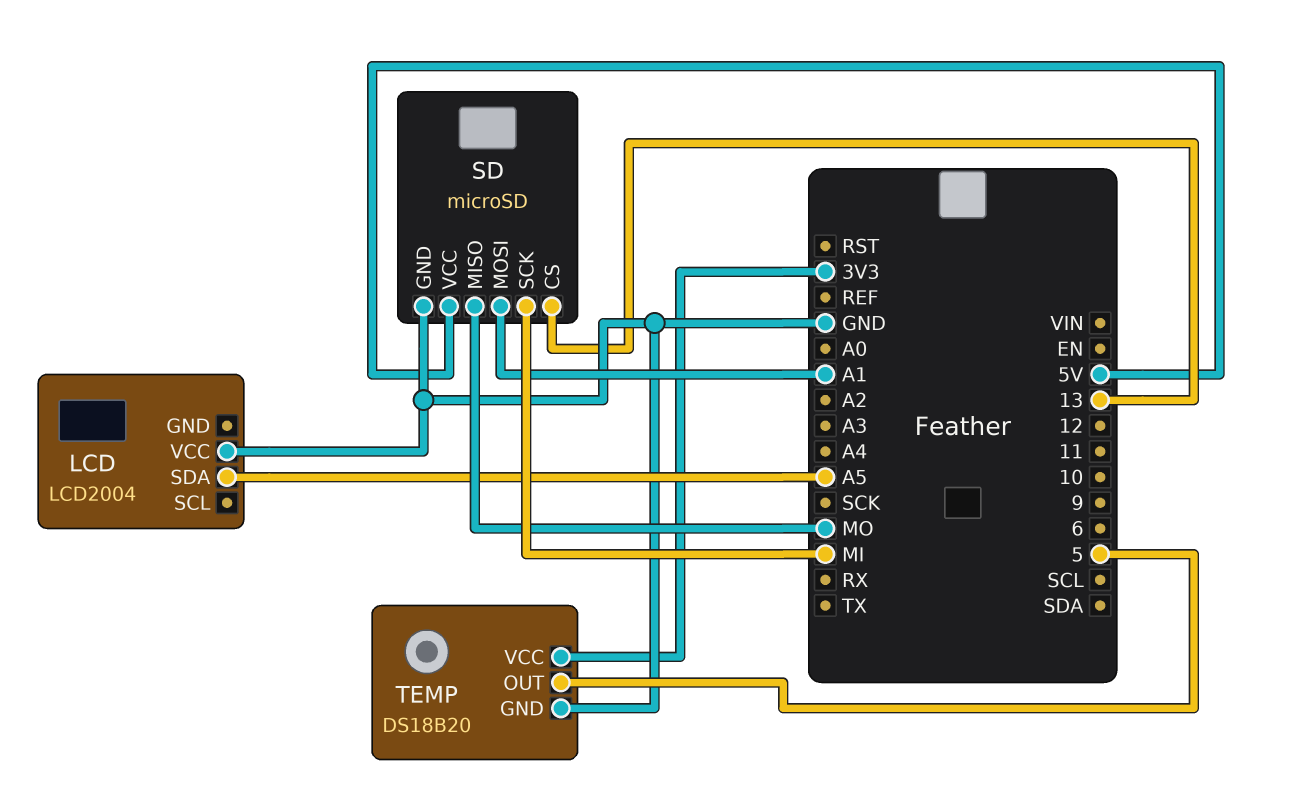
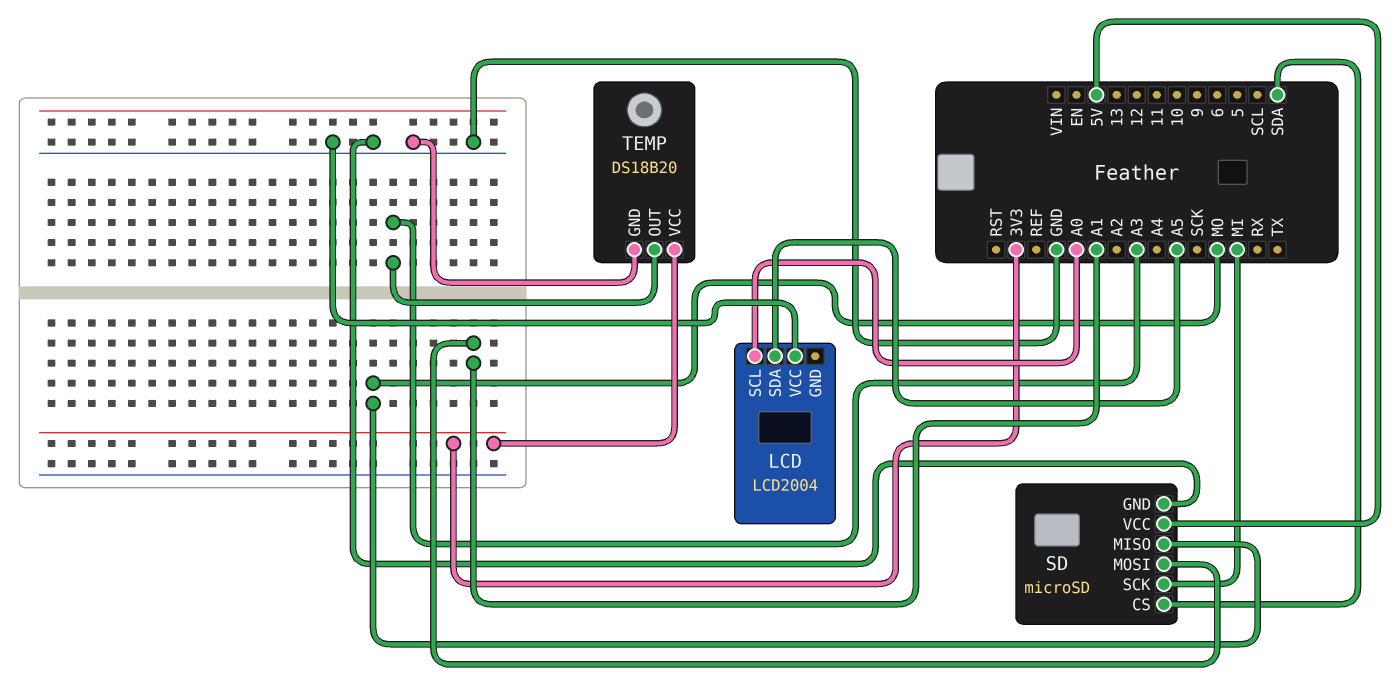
LCD pin SCL: none -> A0
SD pin CS: 13 -> SDA
TEMP pin OUT: 5 -> A3

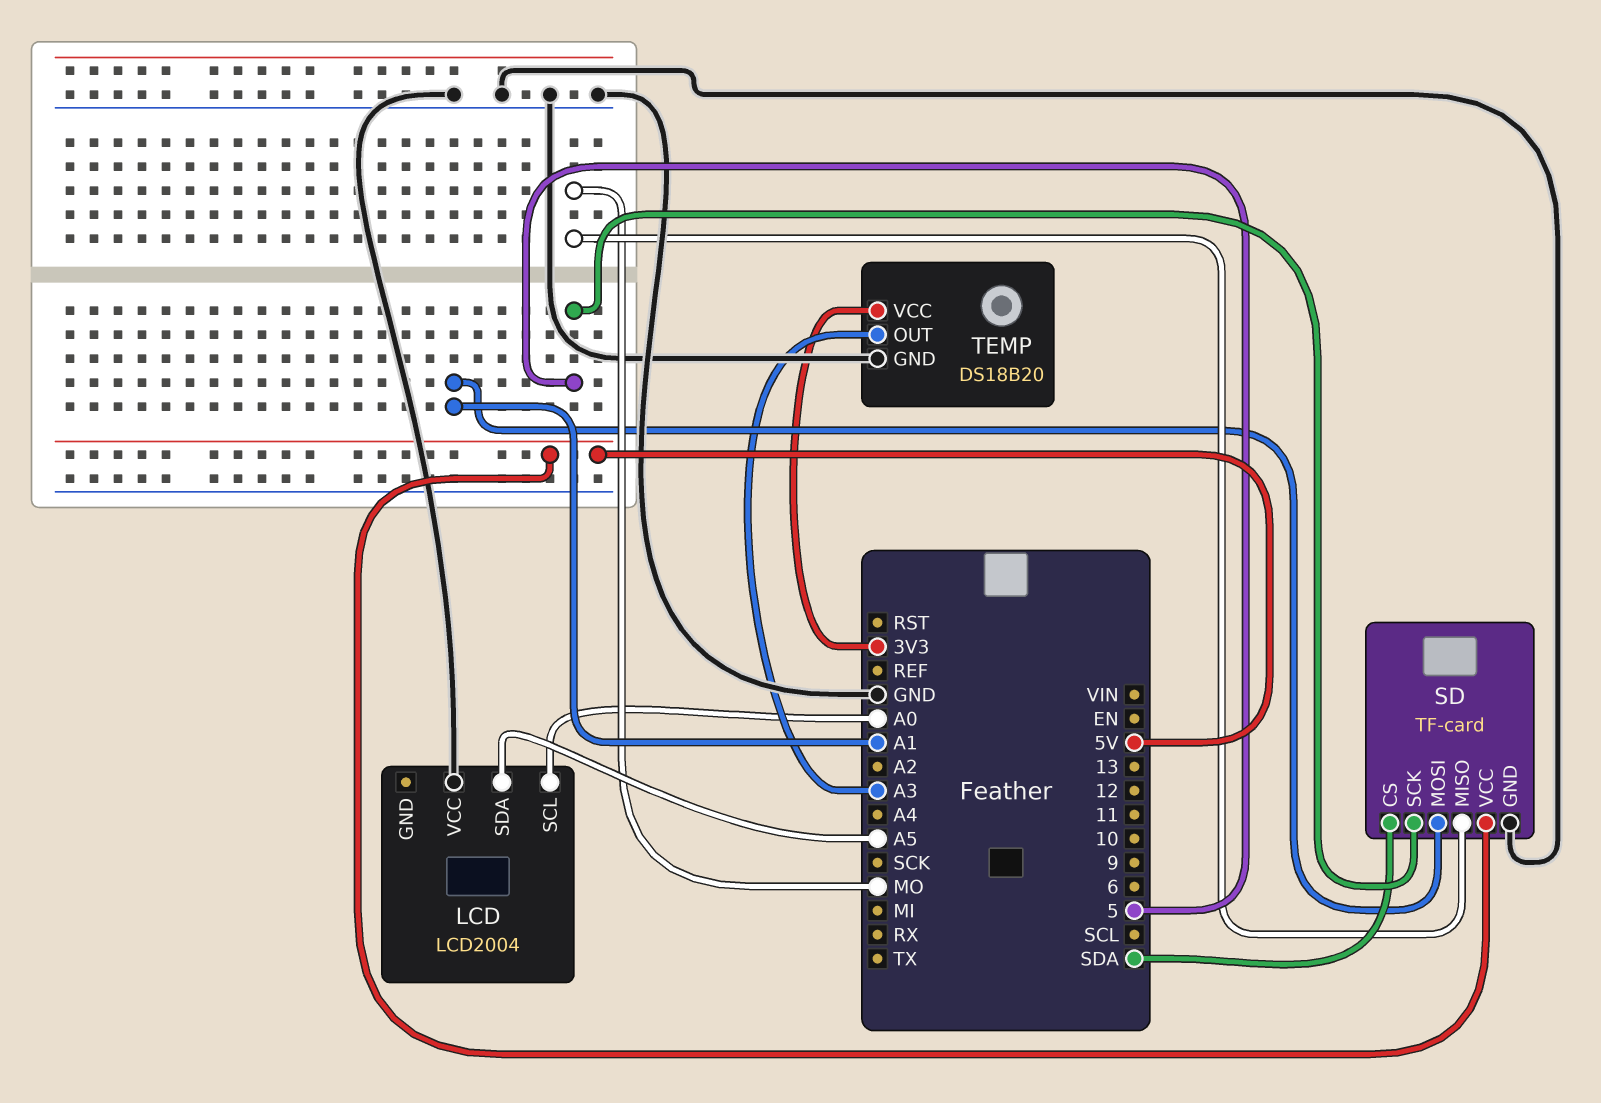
SD: microSD -> TF-card
SD pin SCK: MI -> 5

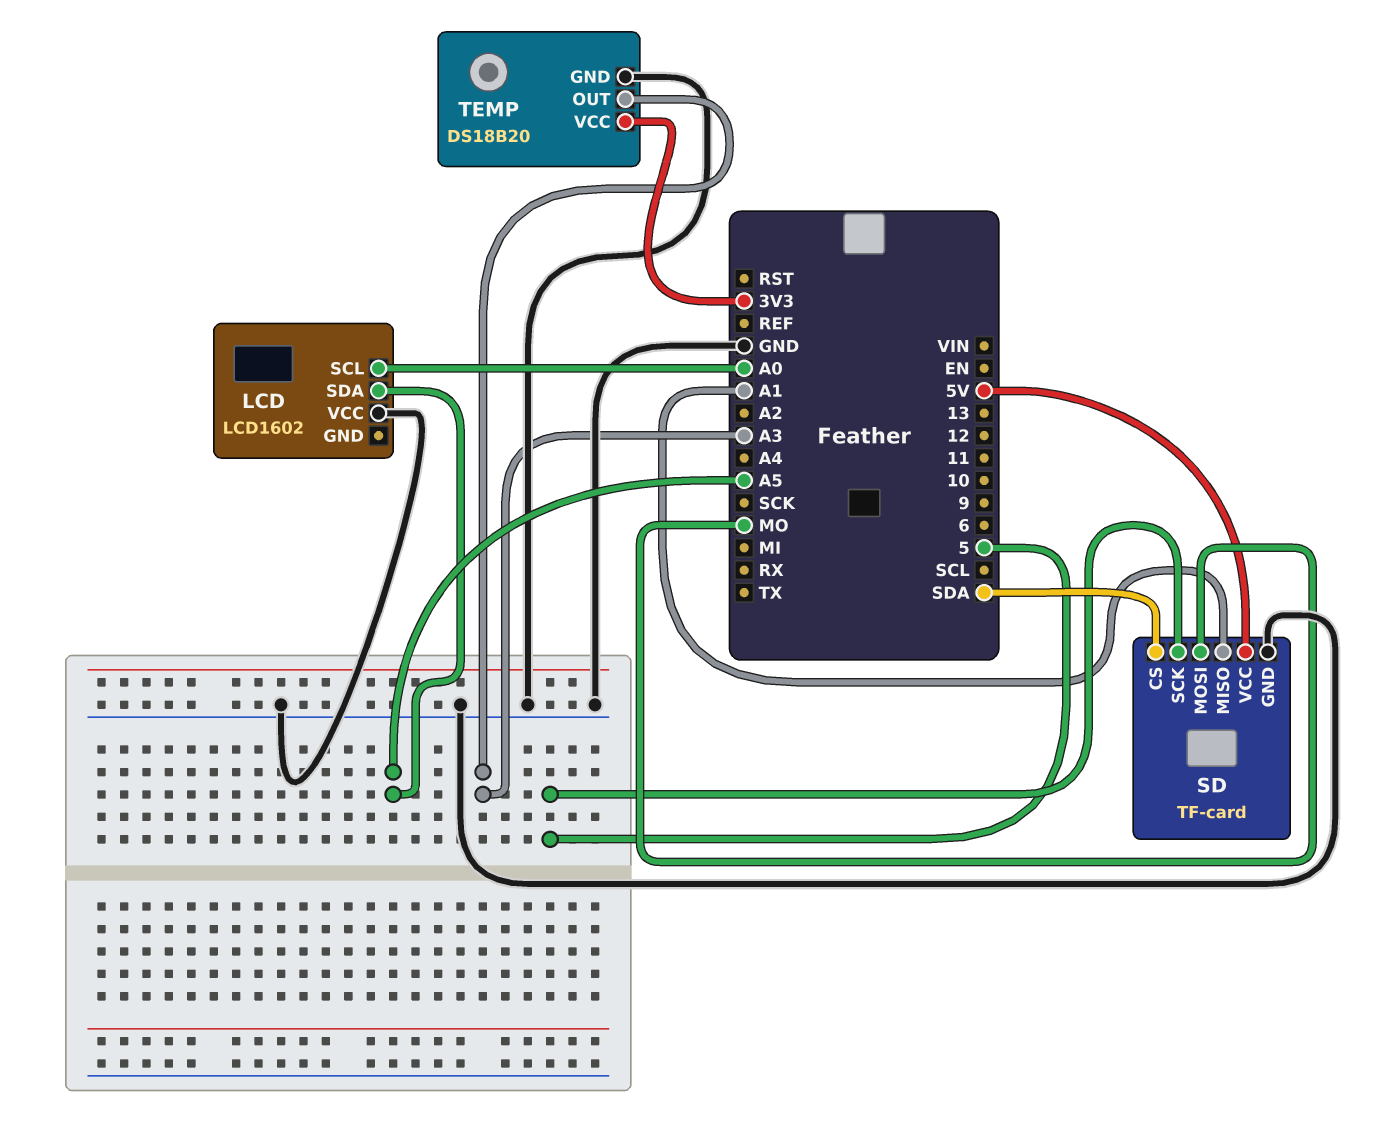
LCD: LCD2004 -> LCD1602
SD pin MISO: MO -> A1
SD pin MOSI: A1 -> MO

